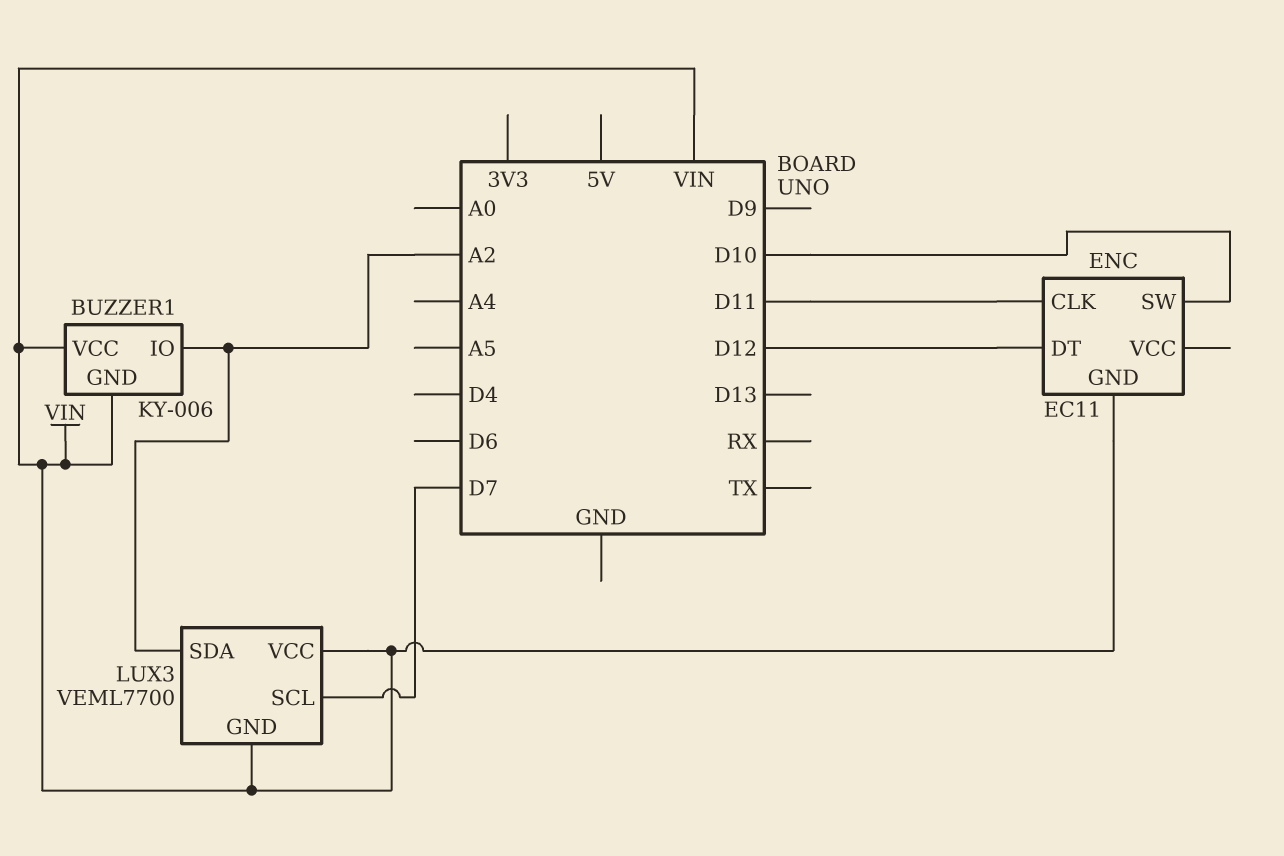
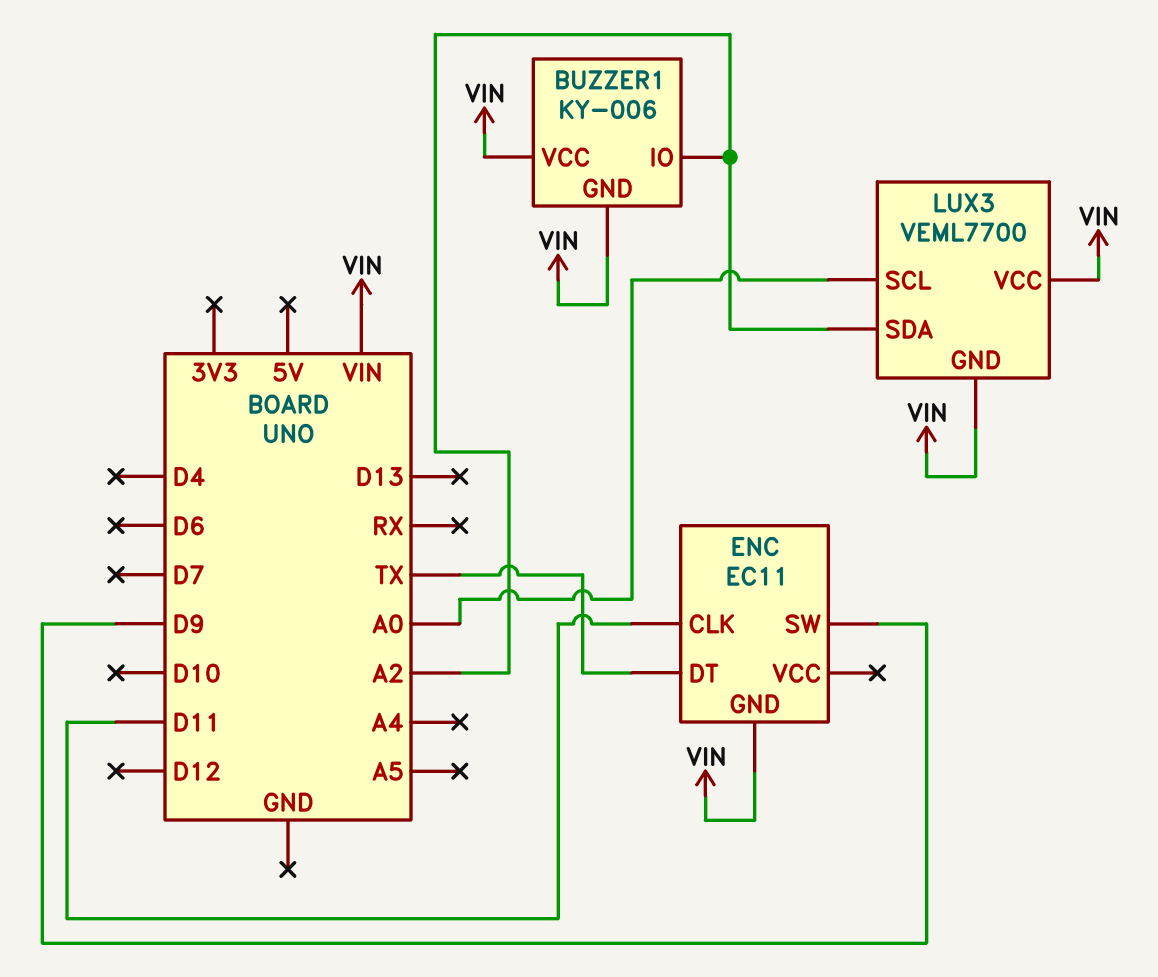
ENC pin DT: D12 -> TX
ENC pin SW: D10 -> D9
LUX3 pin SCL: D7 -> A0

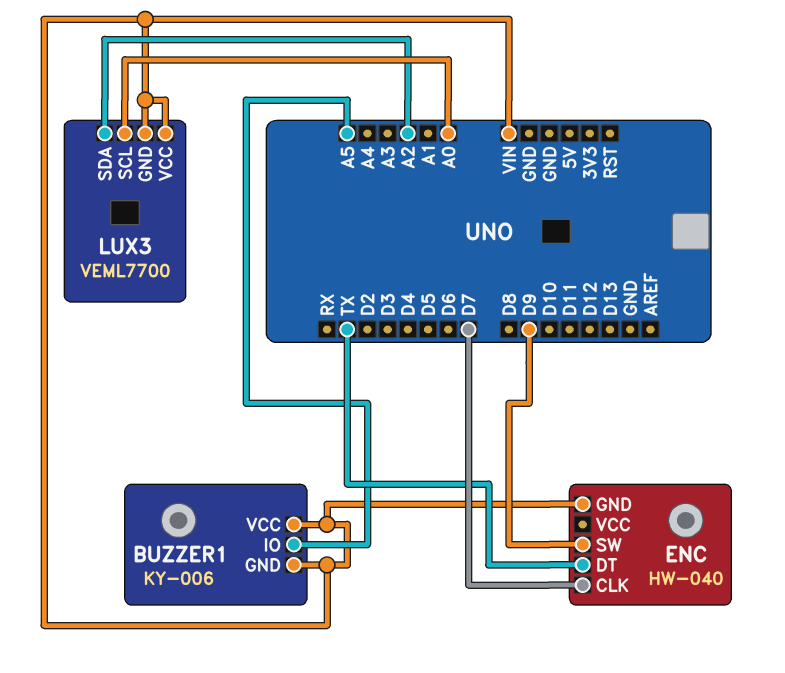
BUZZER1 pin IO: A2 -> A5
ENC: EC11 -> HW-040
ENC pin CLK: D11 -> D7

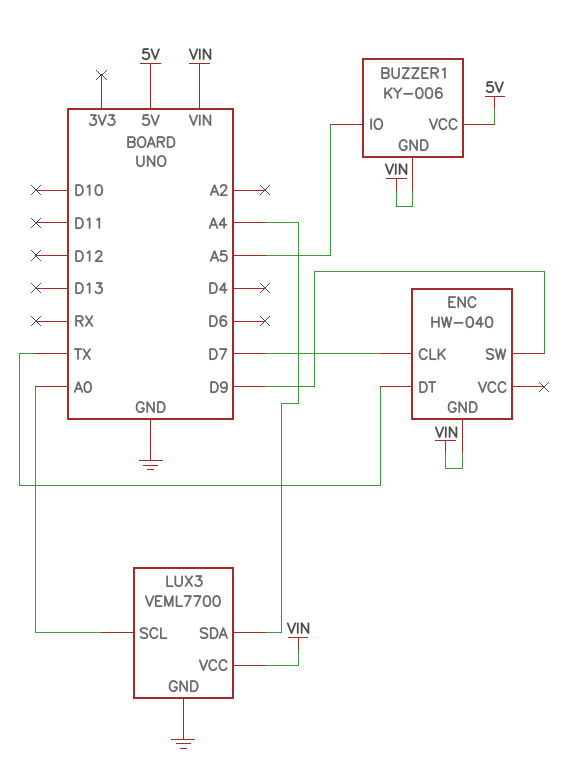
BUZZER1 pin VCC: VIN -> 5V
LUX3 pin GND: VIN -> GND
LUX3 pin SDA: A2 -> A4

